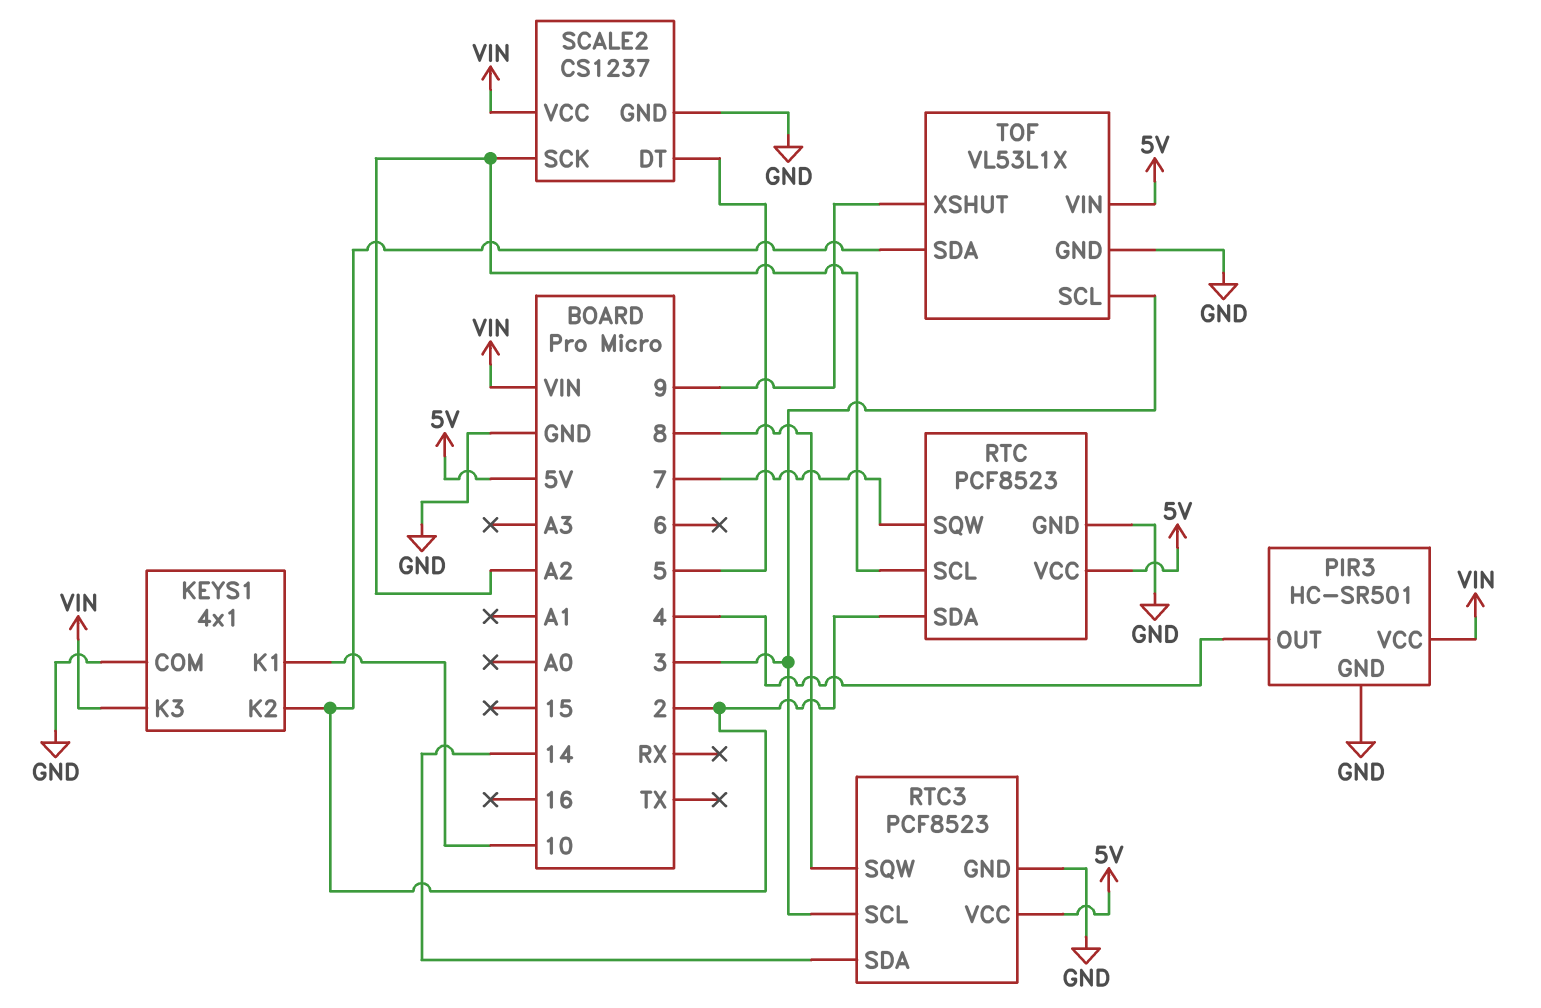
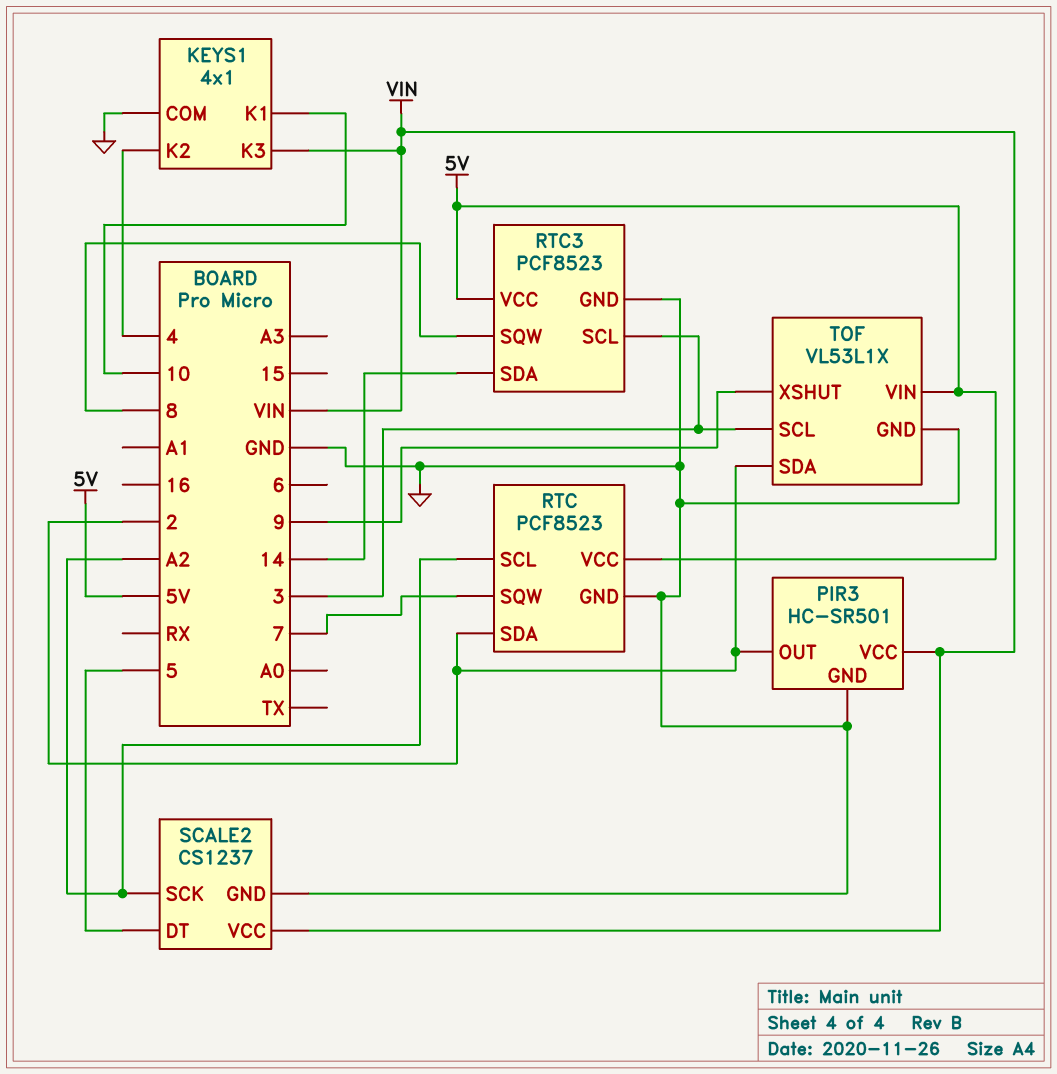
KEYS1 pin K2: 2 -> 4
PIR3 pin OUT: 4 -> 2

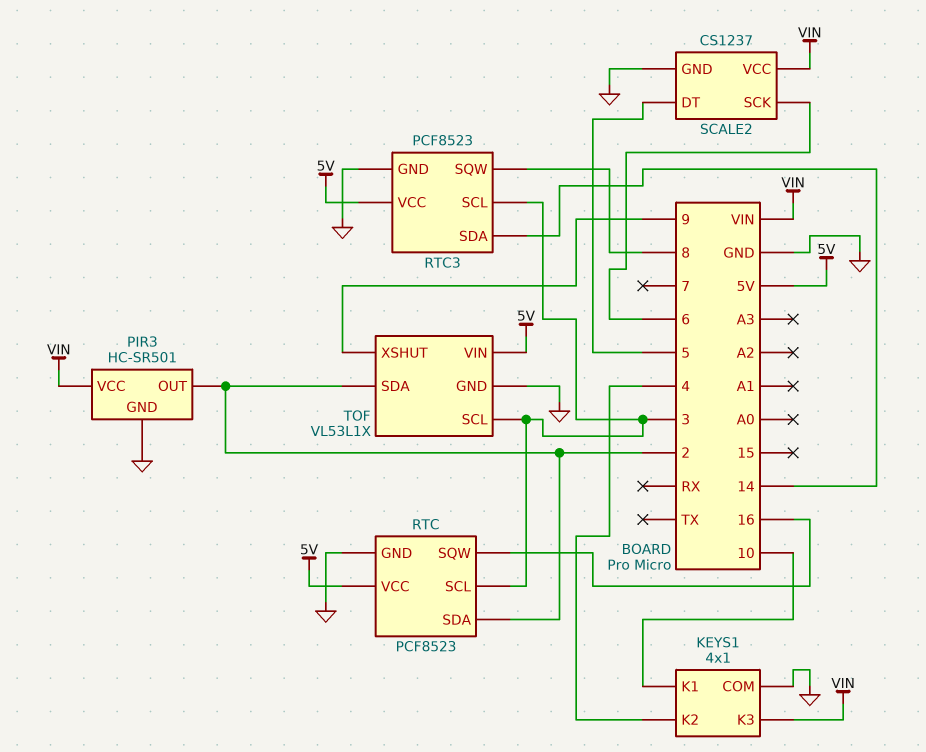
RTC pin SCL: A2 -> 3
RTC pin SQW: 7 -> 16
SCALE2 pin SCK: A2 -> 6

